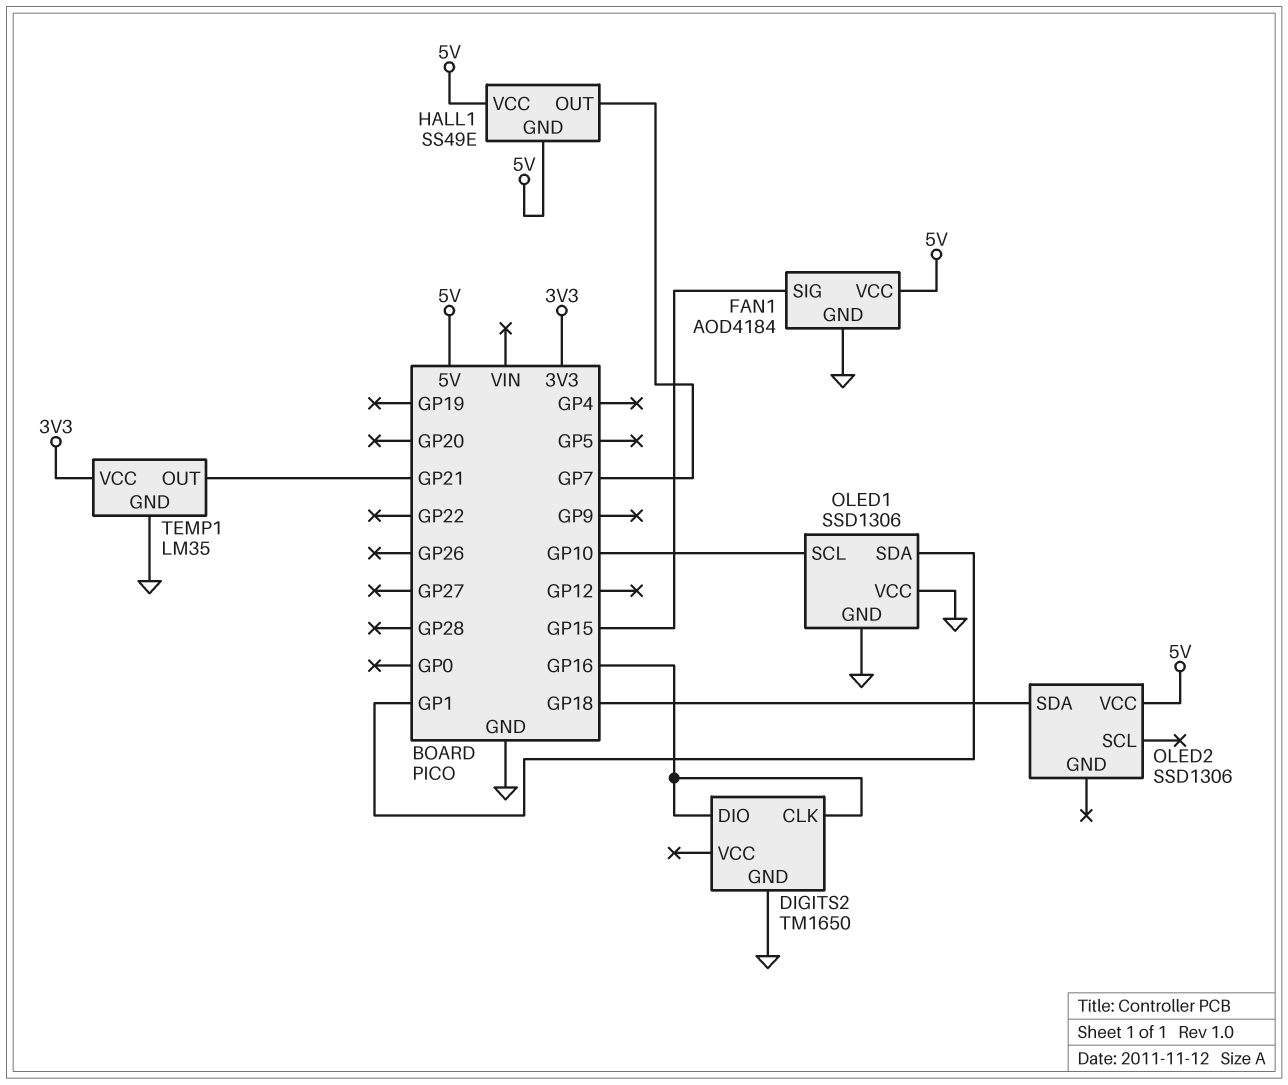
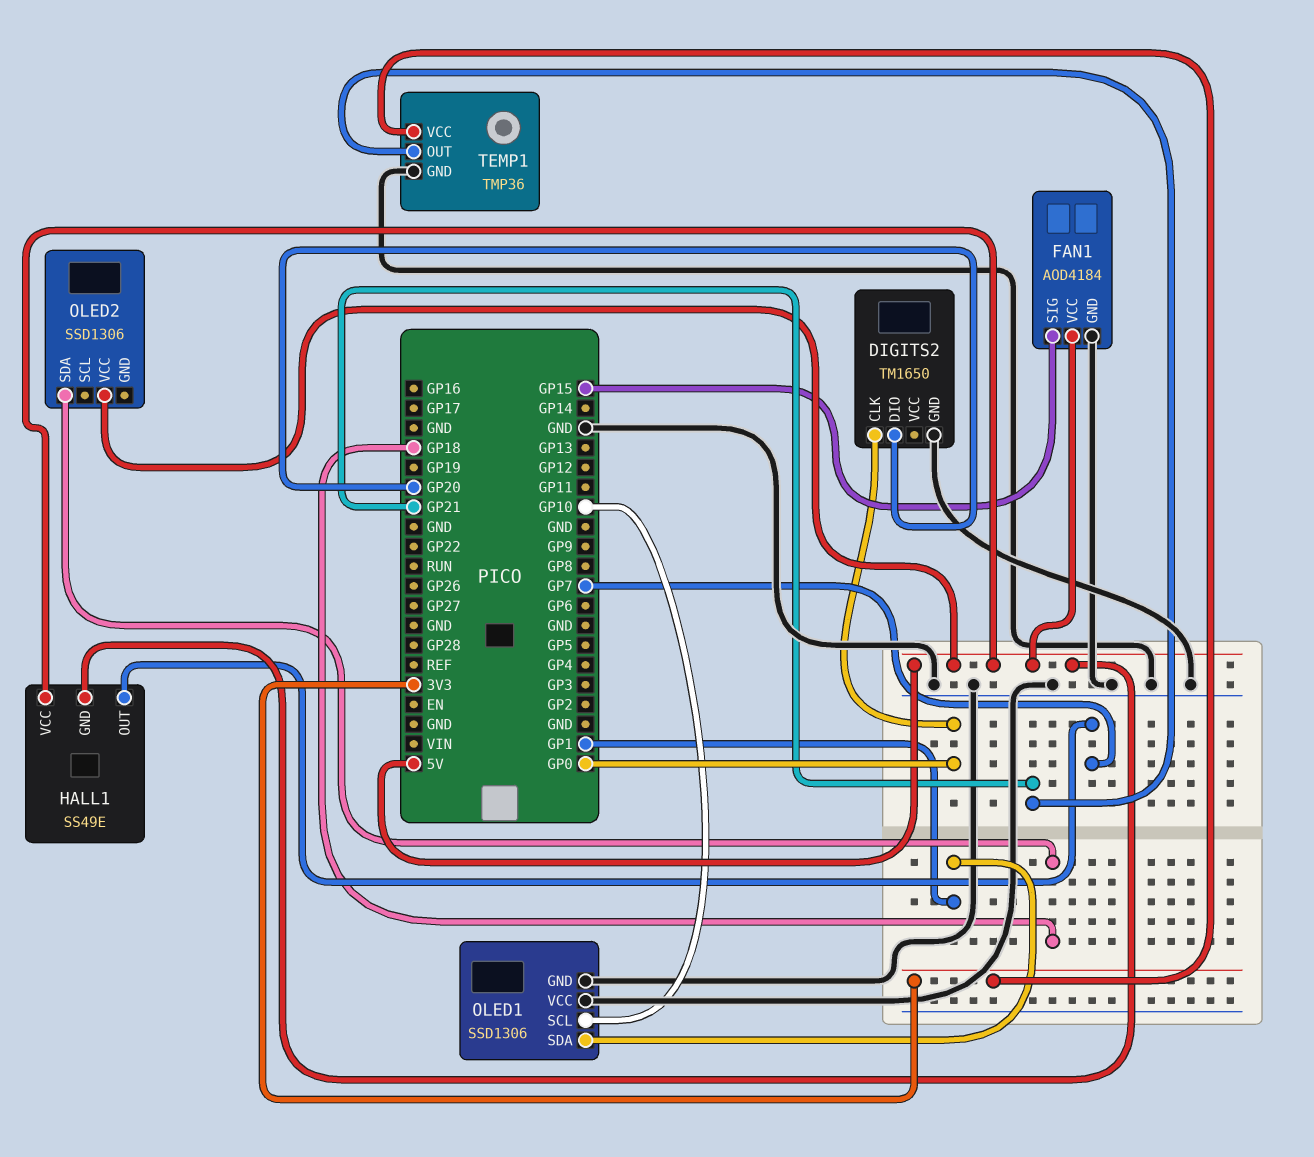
DIGITS2 pin CLK: GP16 -> GP0
DIGITS2 pin DIO: GP16 -> GP20
TEMP1: LM35 -> TMP36

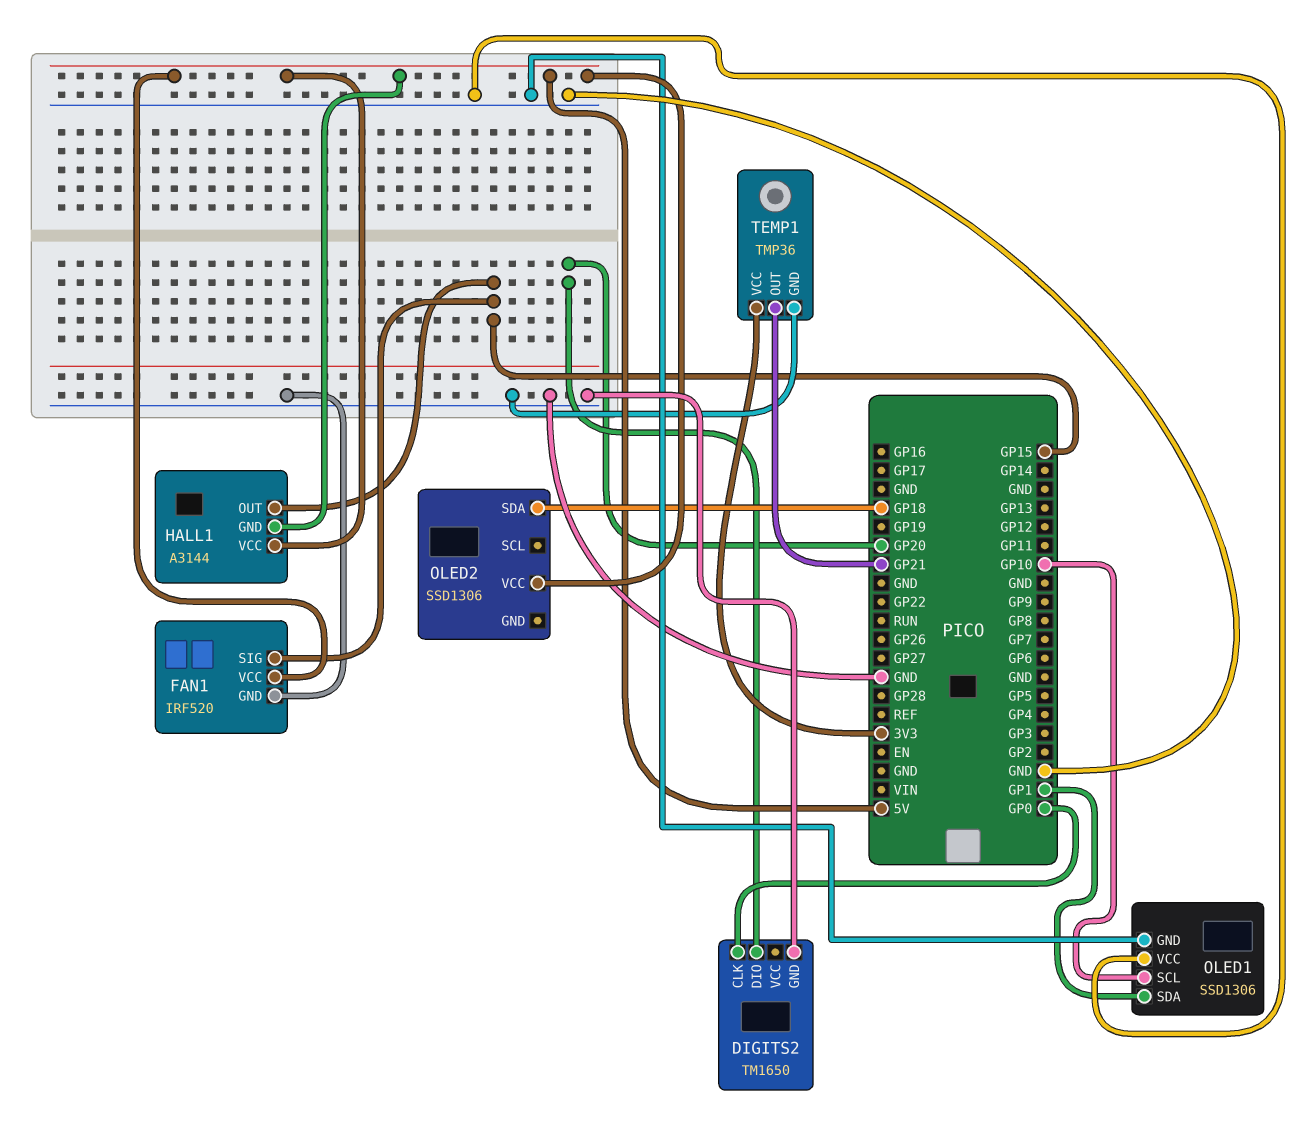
FAN1: AOD4184 -> IRF520
HALL1: SS49E -> A3144
HALL1 pin OUT: GP7 -> GP15

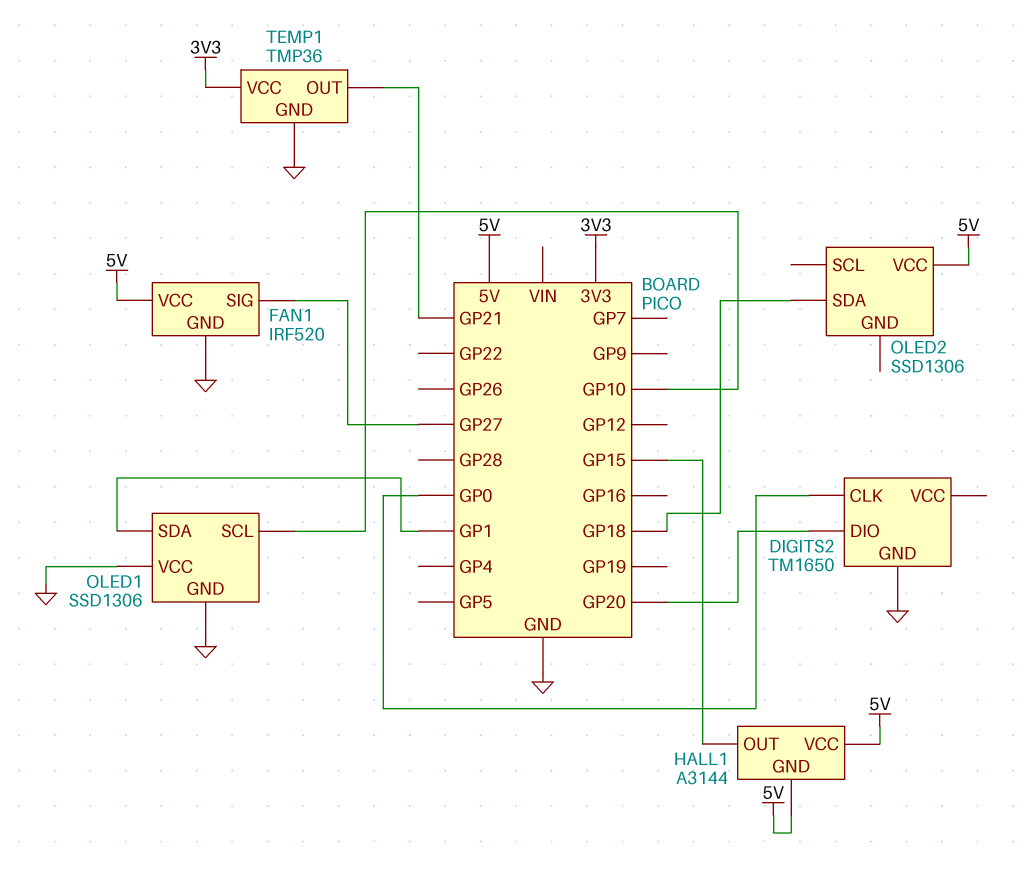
FAN1 pin SIG: GP15 -> GP27

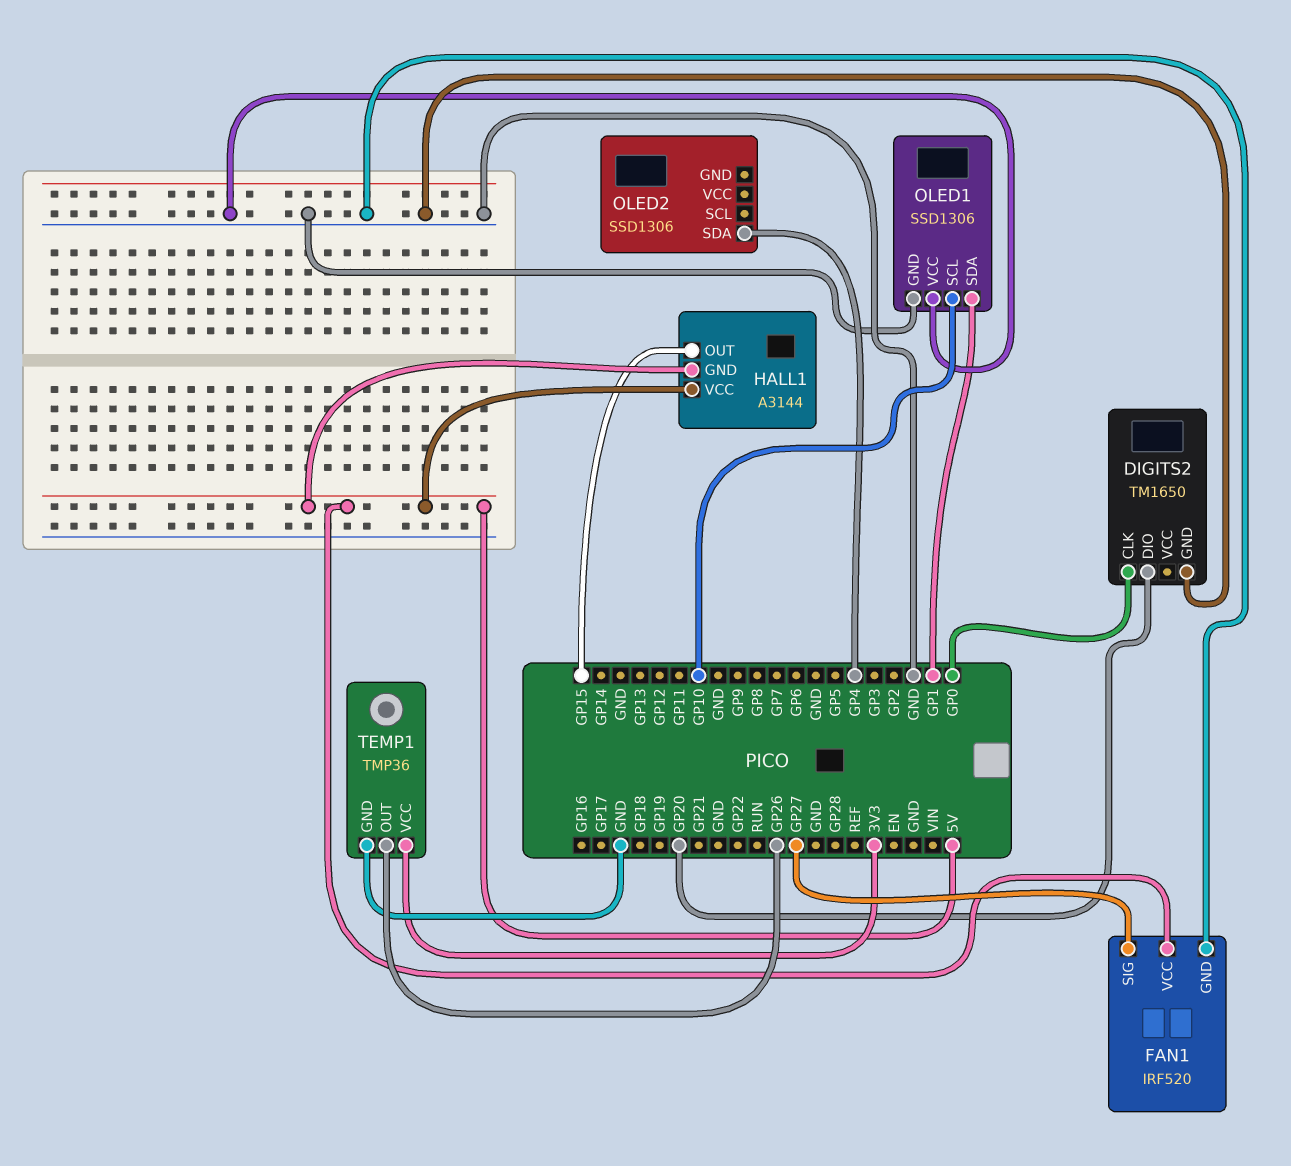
OLED2 pin SDA: GP18 -> GP4
OLED2 pin VCC: 5V -> none
TEMP1 pin OUT: GP21 -> GP26

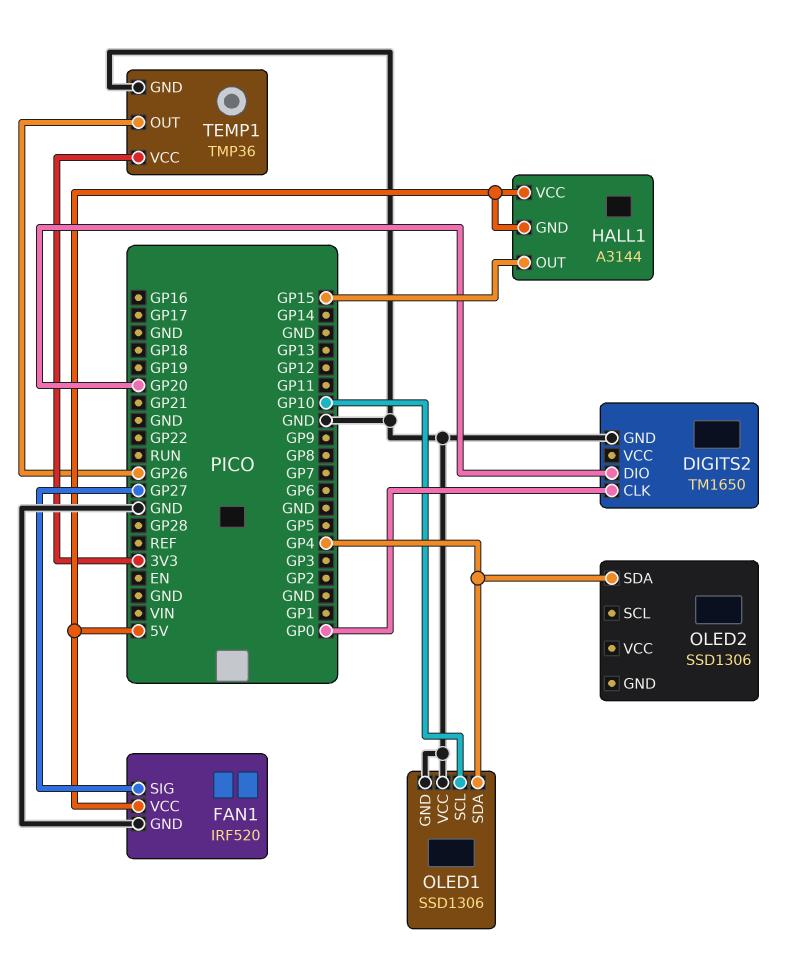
OLED1 pin SDA: GP1 -> GP4

